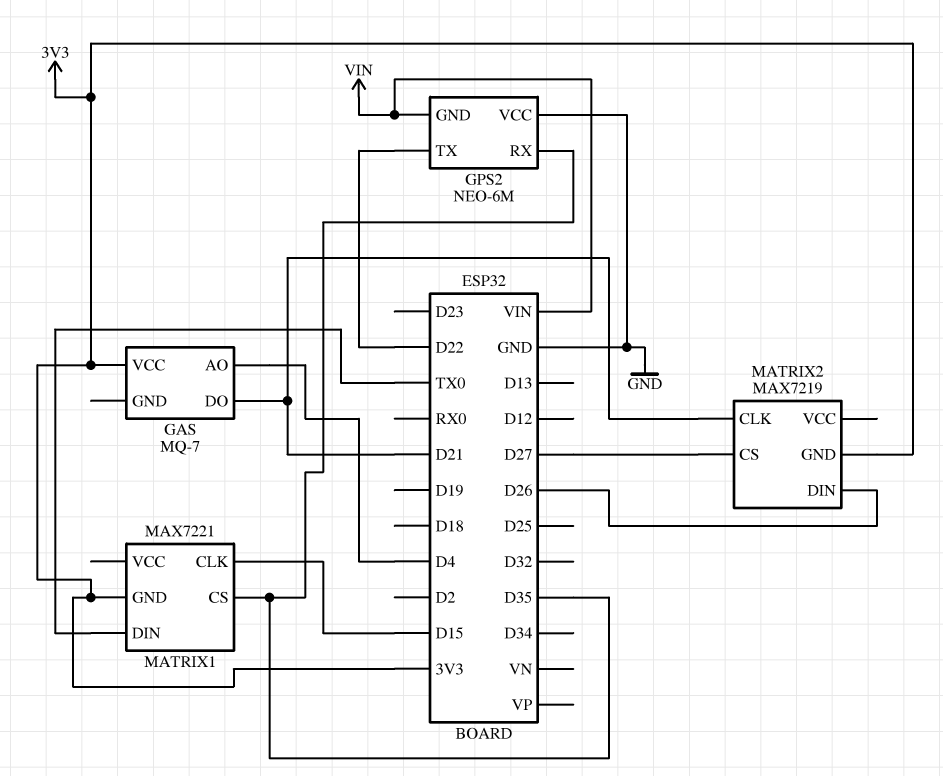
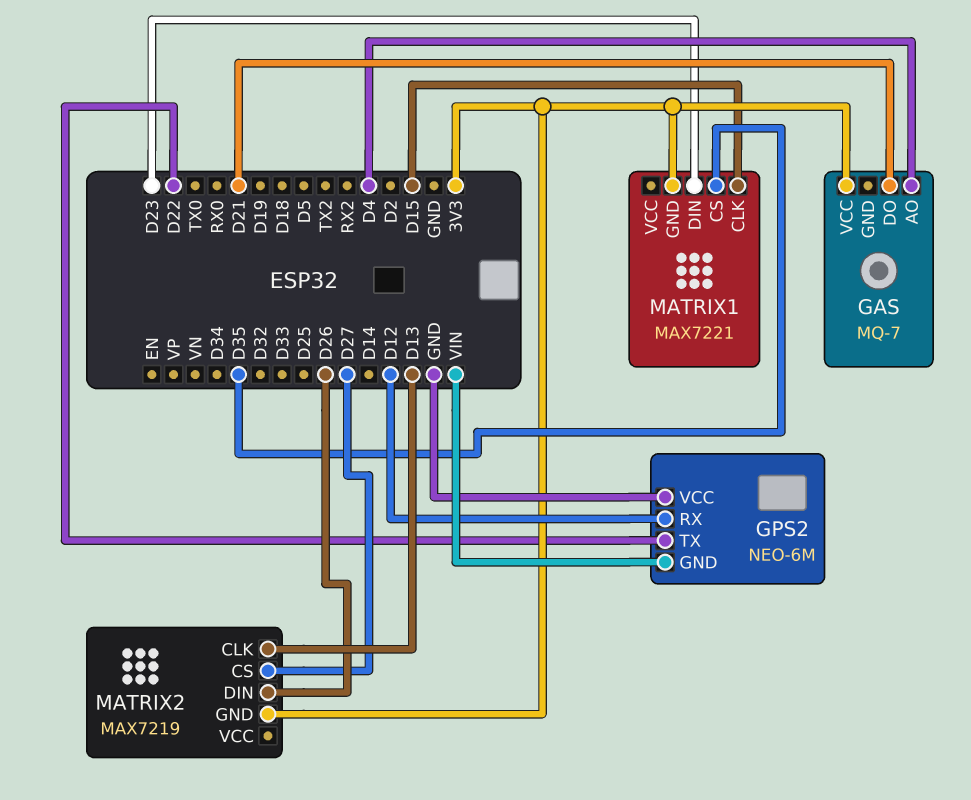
GPS2 pin RX: D35 -> D12
MATRIX1 pin DIN: TX0 -> D23
MATRIX2 pin CLK: D21 -> D13

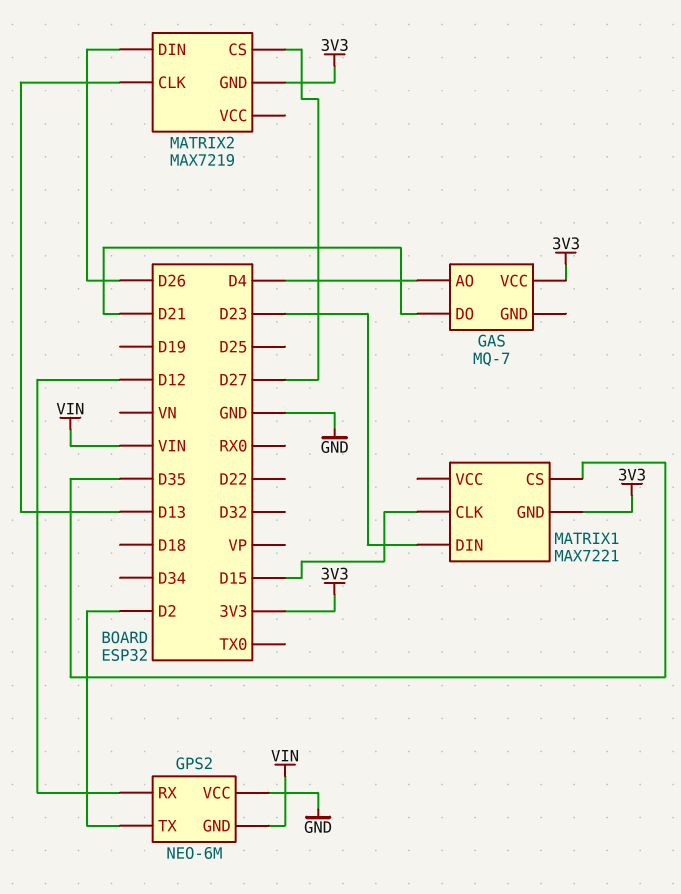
GPS2 pin TX: D22 -> D2

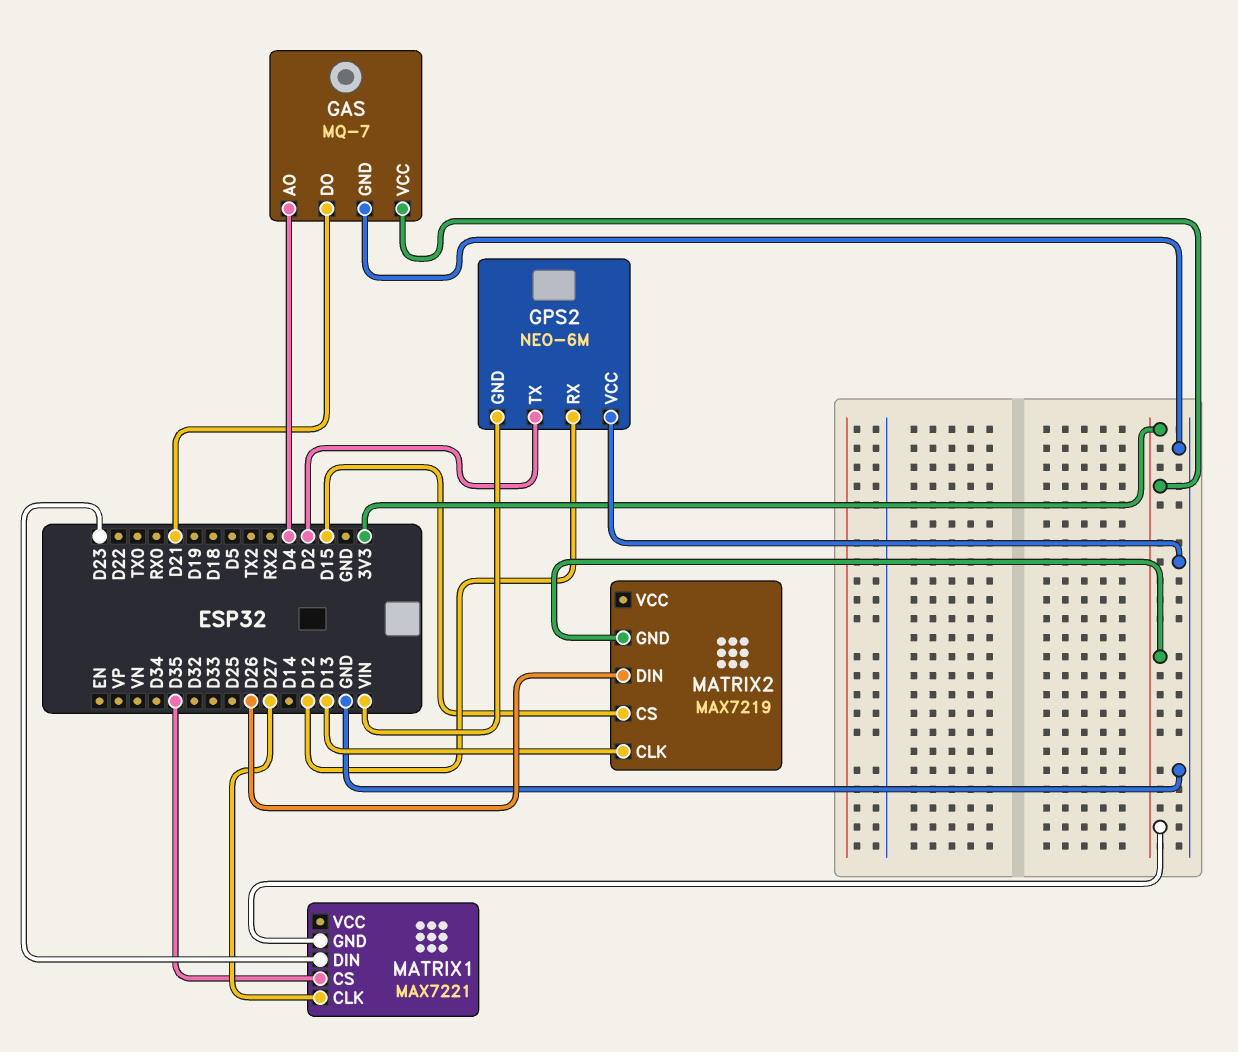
GAS pin GND: none -> GND
MATRIX1 pin CLK: D15 -> D27
MATRIX2 pin CS: D27 -> D15

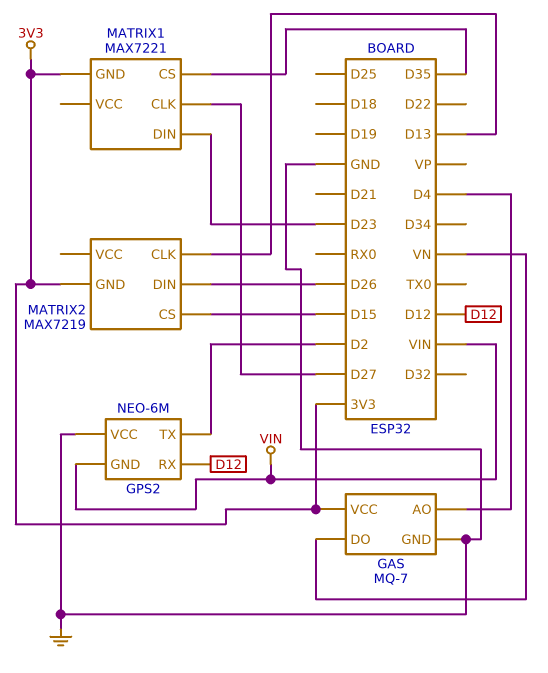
GAS pin DO: D21 -> VN

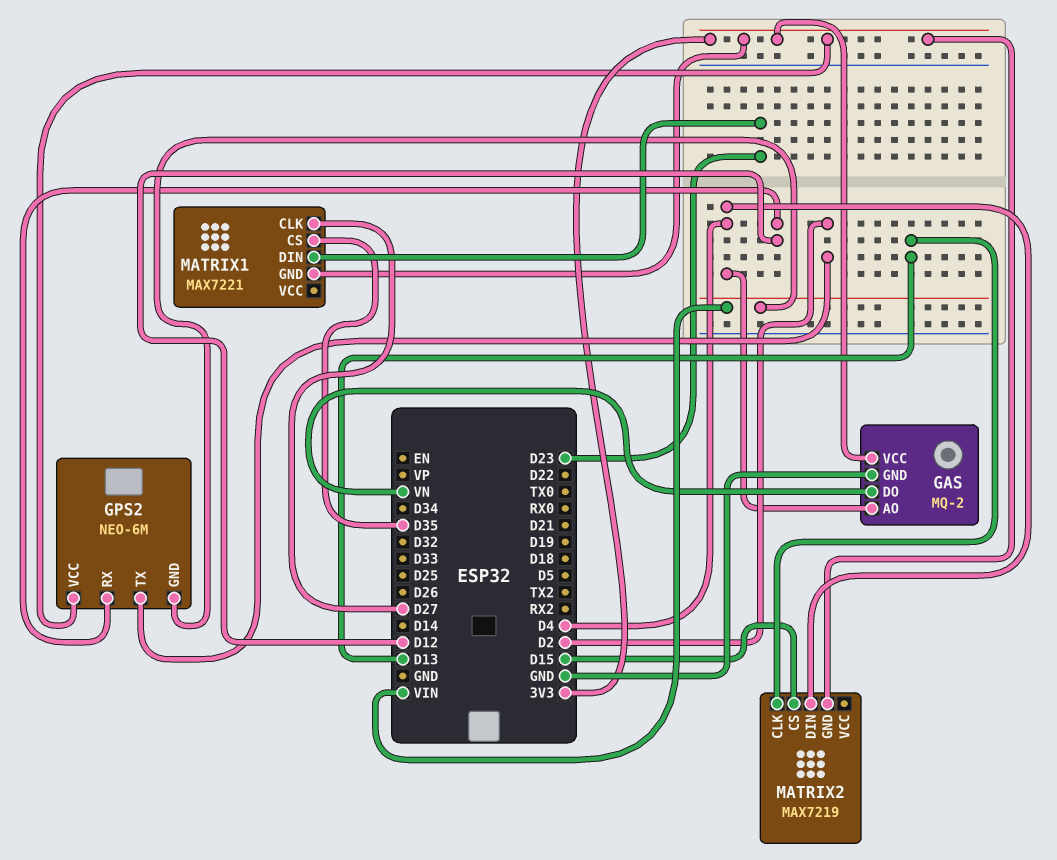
GAS: MQ-7 -> MQ-2
GPS2 pin VCC: GND -> 3V3
MATRIX2 pin DIN: D26 -> D4

